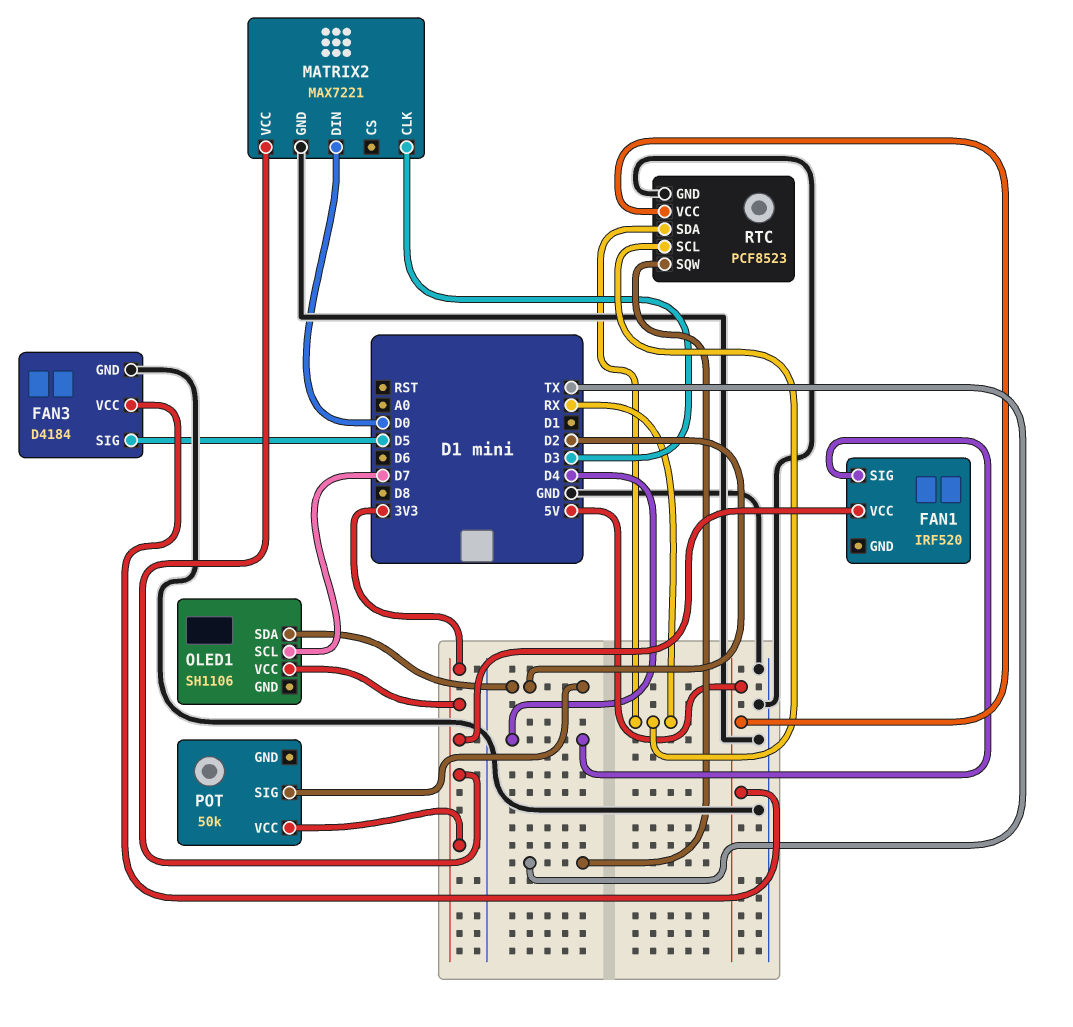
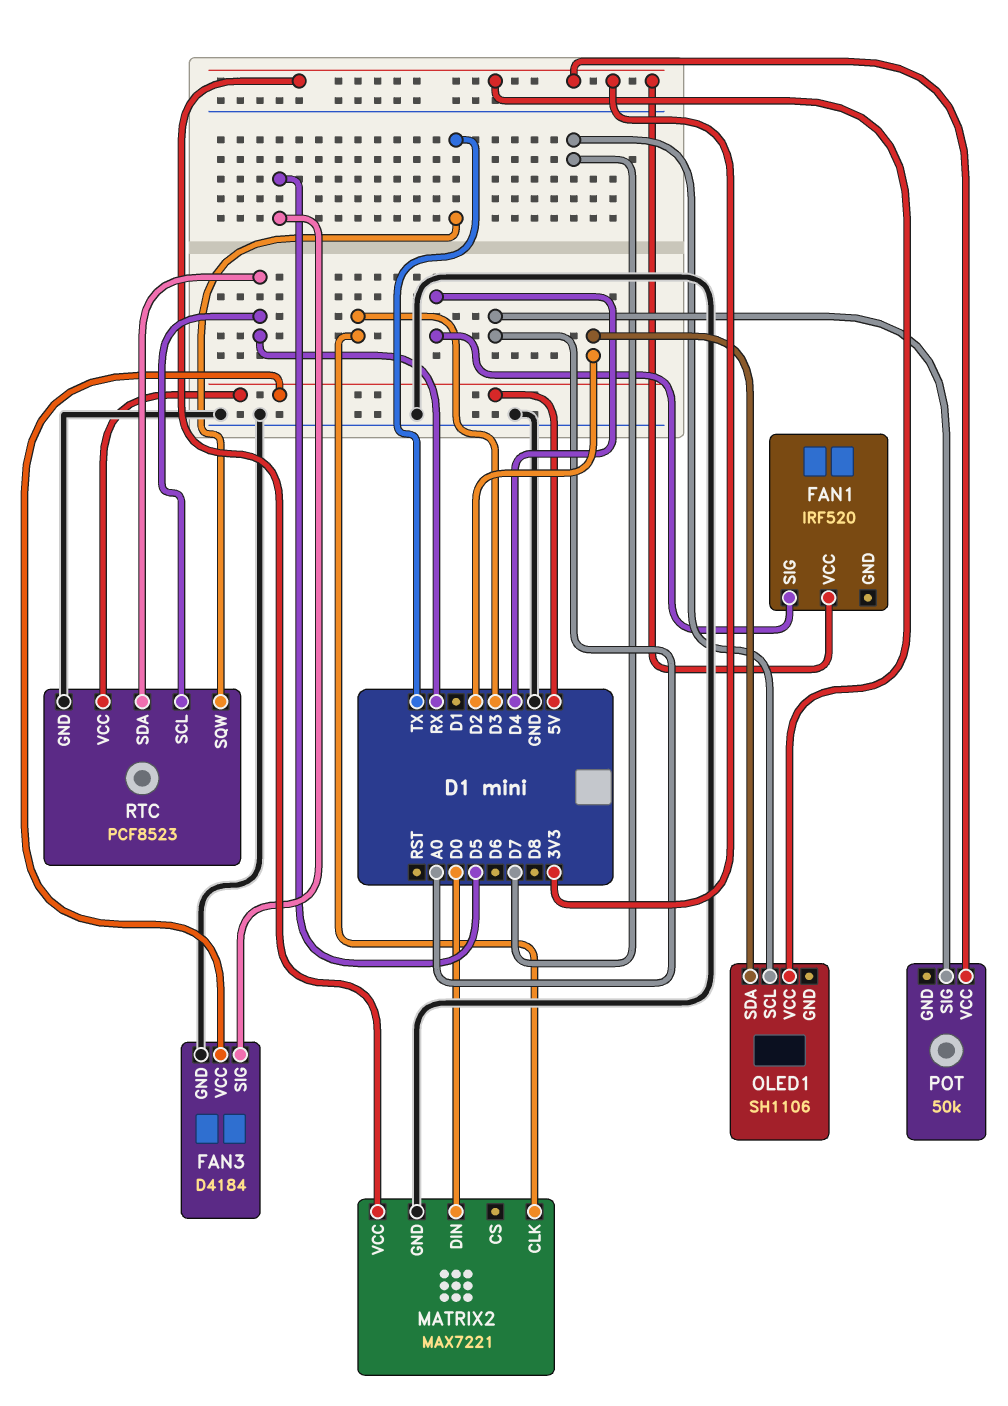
POT pin SIG: D2 -> A0

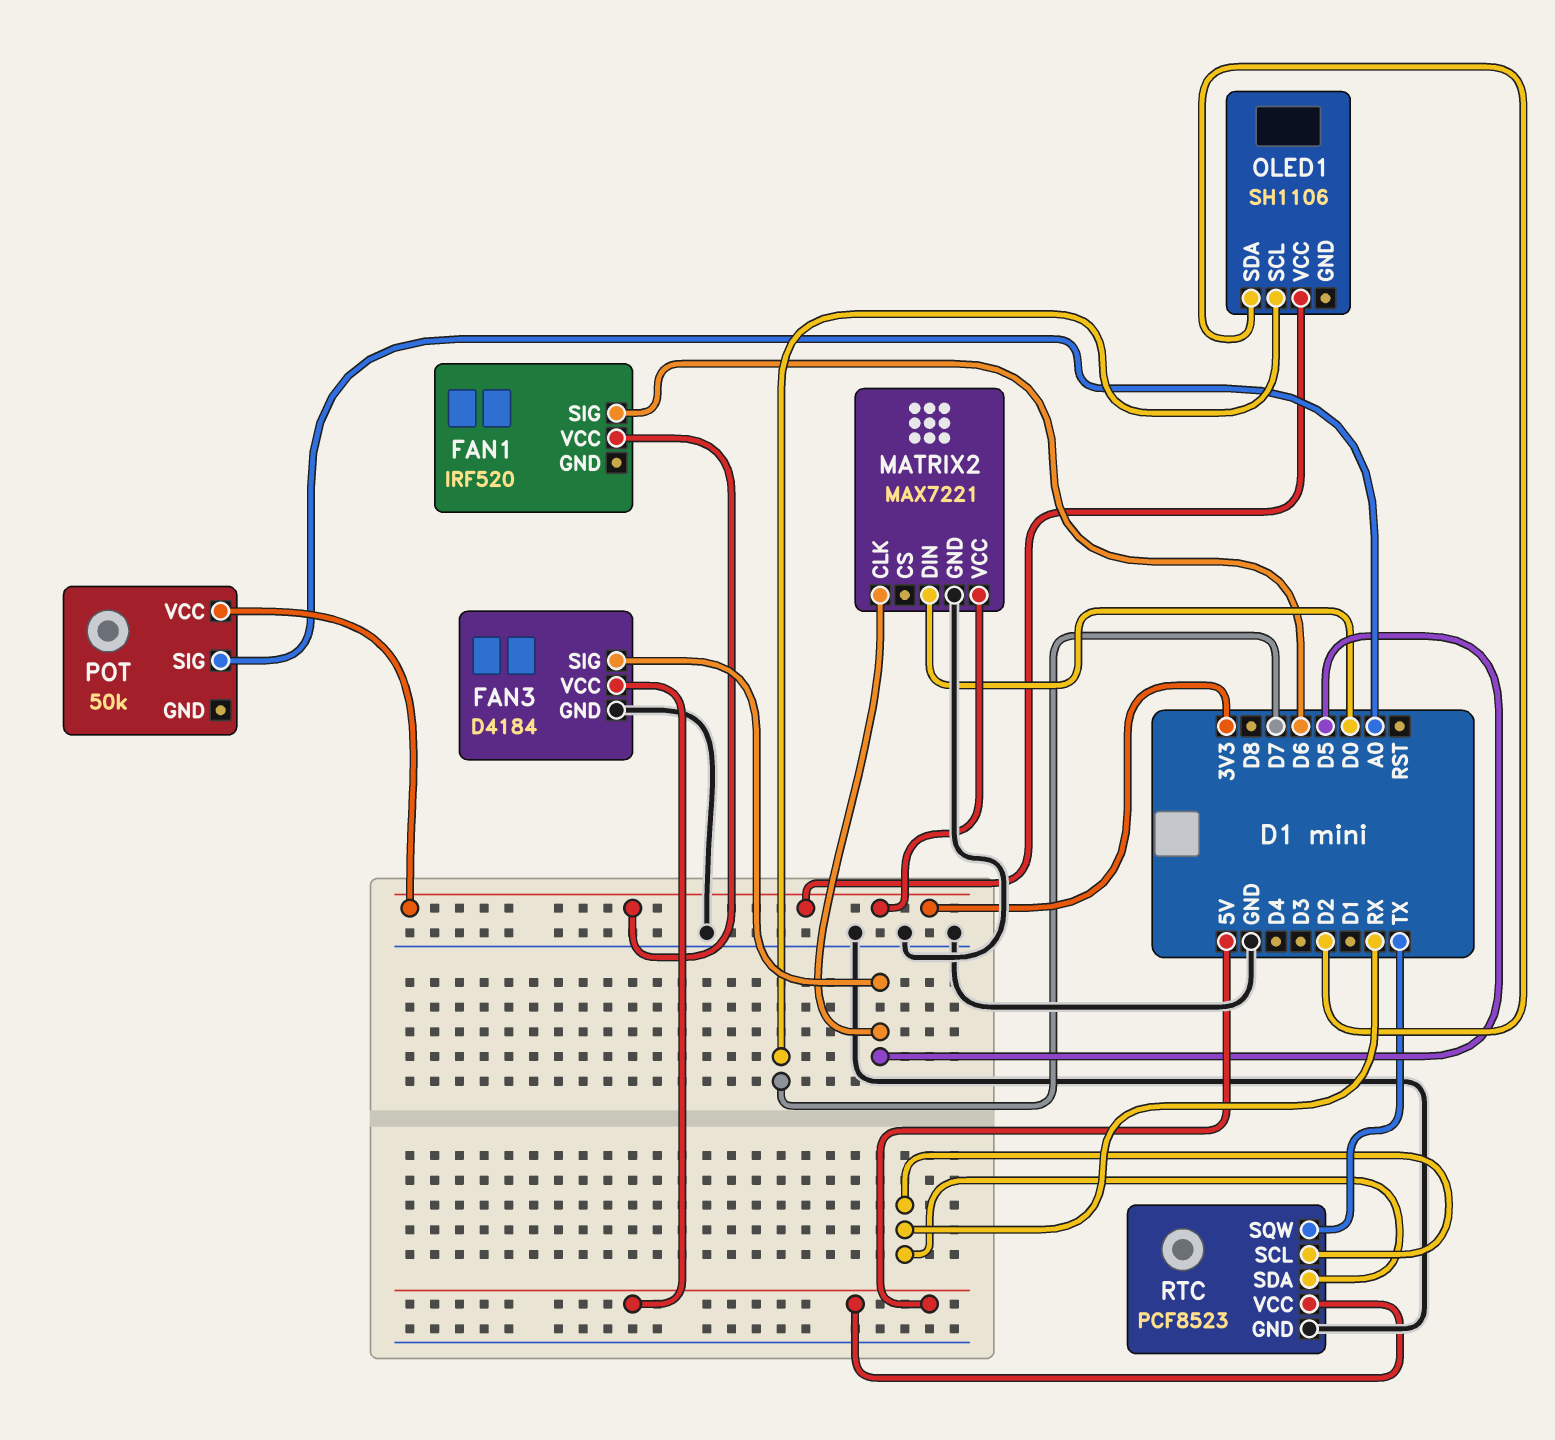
FAN1 pin SIG: D4 -> D6
MATRIX2 pin CLK: D3 -> D5

